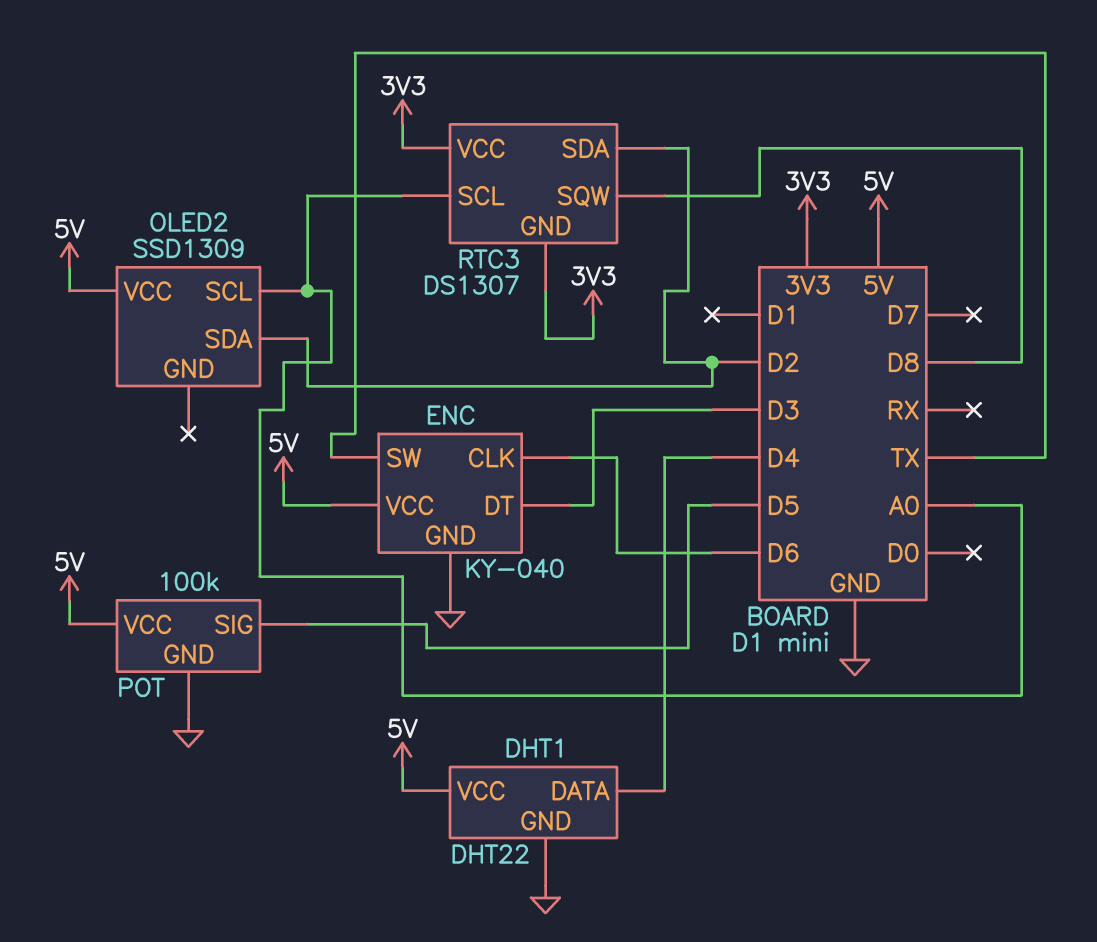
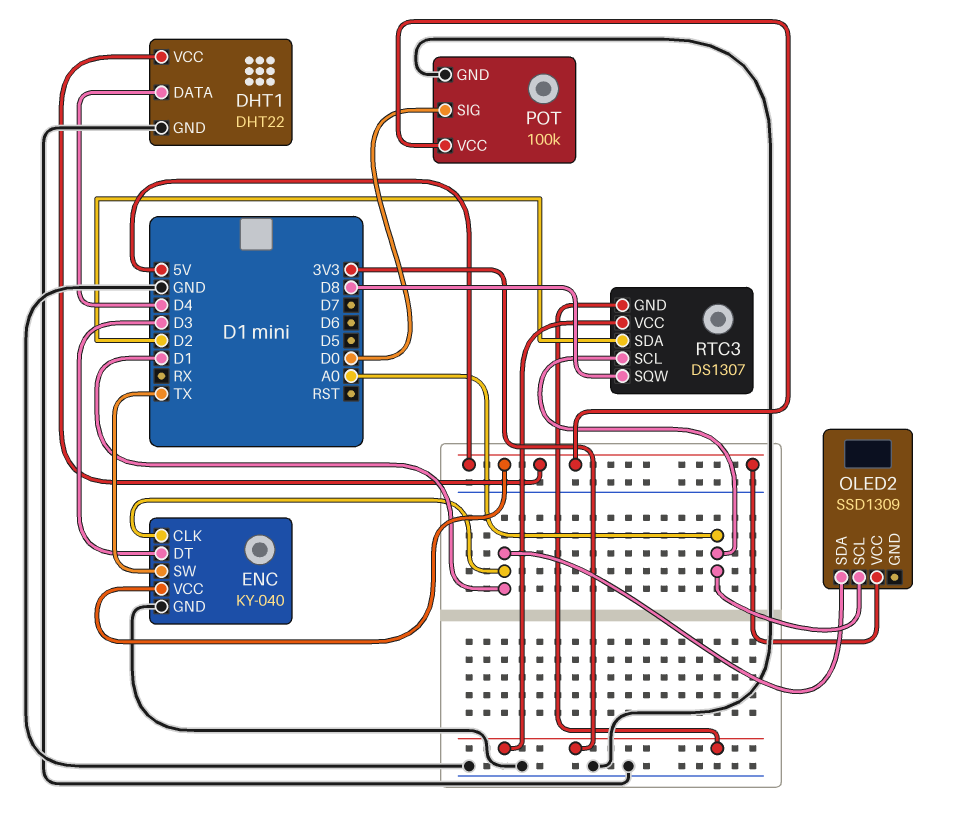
ENC pin CLK: D6 -> D1
OLED2 pin SDA: D2 -> D1
POT pin SIG: D5 -> D0

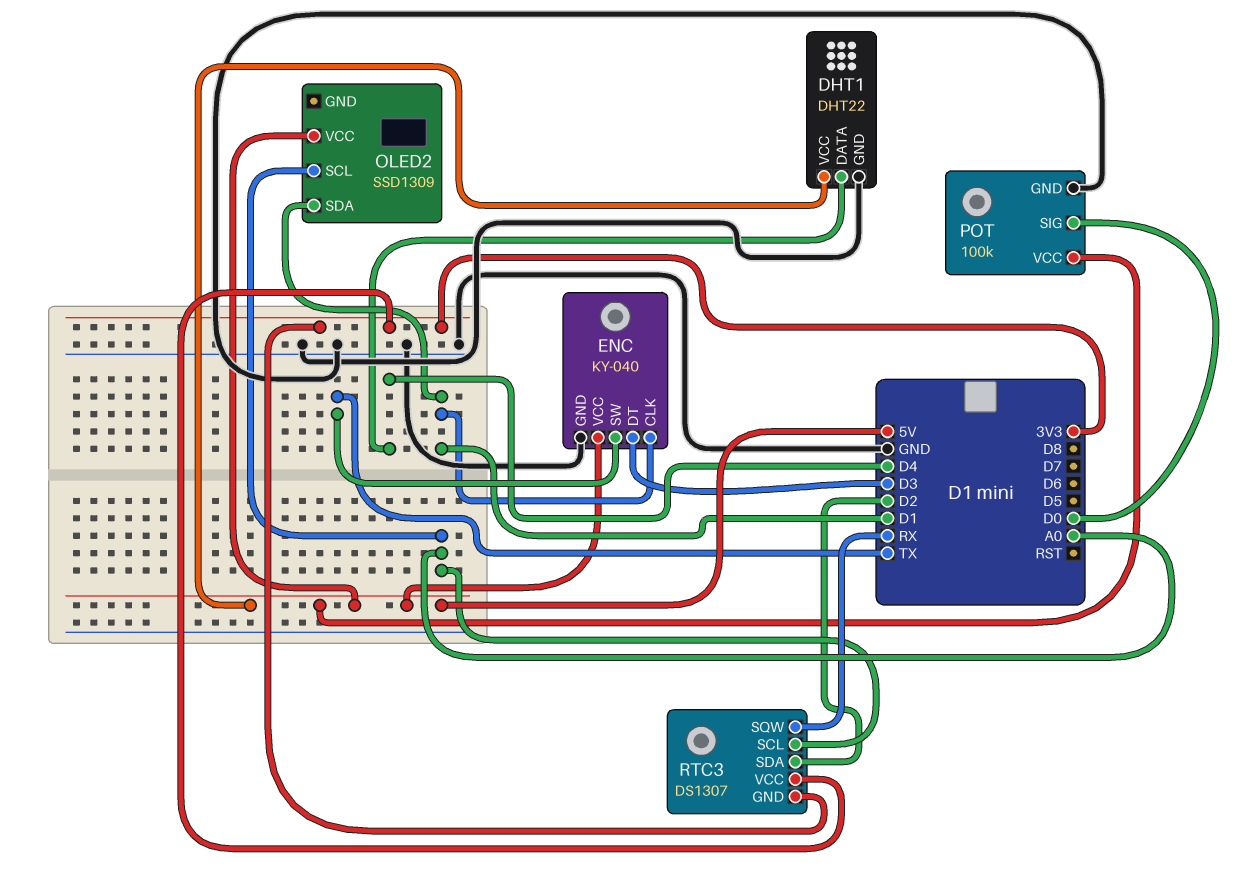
RTC3 pin SQW: D8 -> RX

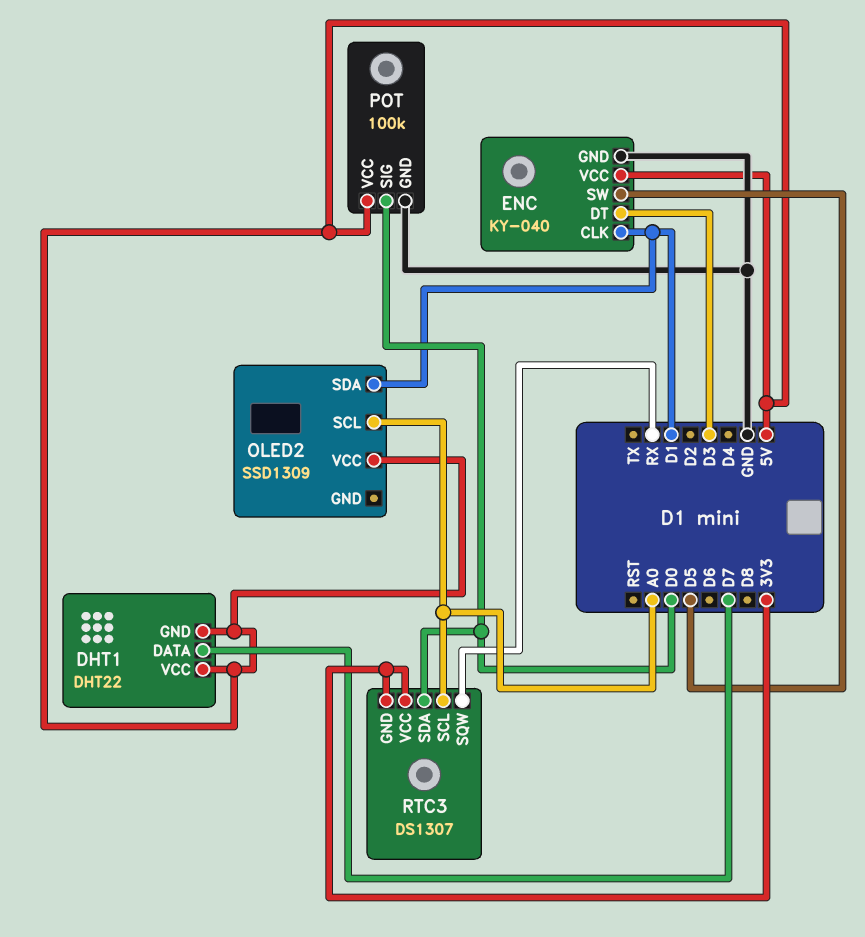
DHT1 pin DATA: D4 -> D7
DHT1 pin GND: GND -> 5V
ENC pin SW: TX -> D5
RTC3 pin SDA: D2 -> D0

